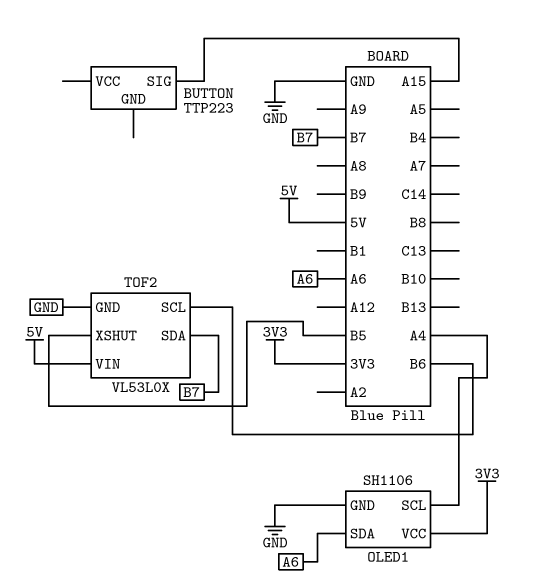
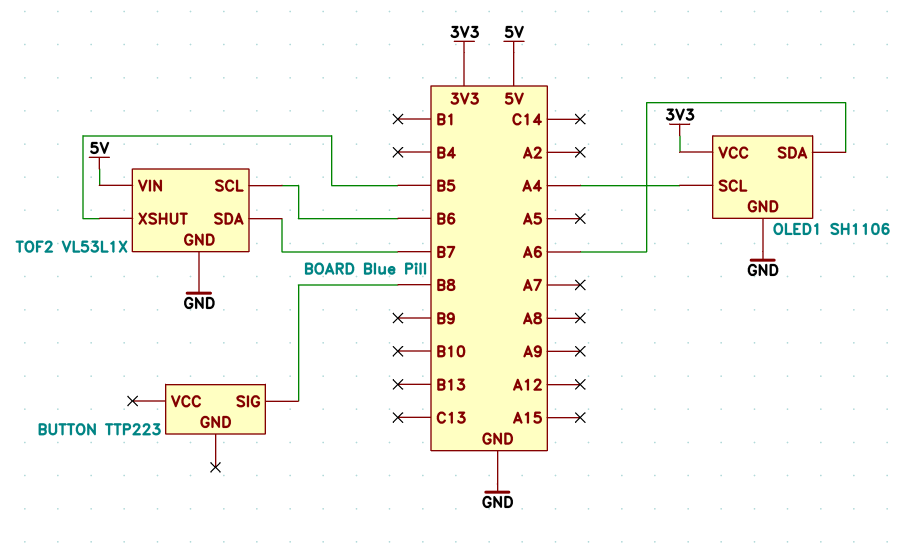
BUTTON pin SIG: A15 -> B8
TOF2: VL53L0X -> VL53L1X

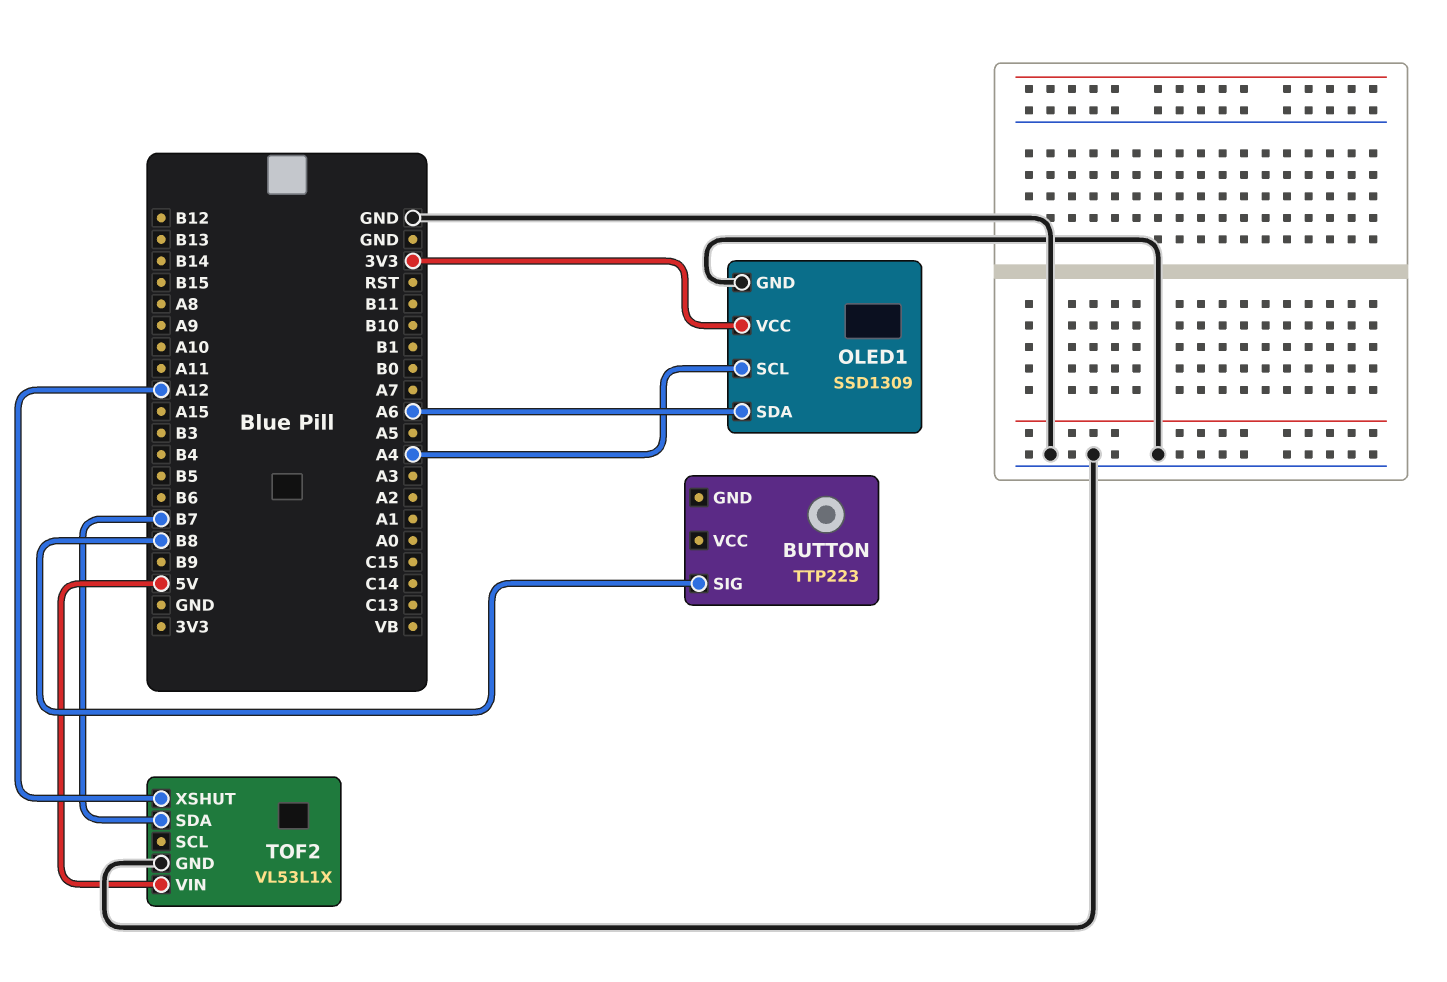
OLED1: SH1106 -> SSD1309
TOF2 pin SCL: B6 -> none
TOF2 pin XSHUT: B5 -> A12

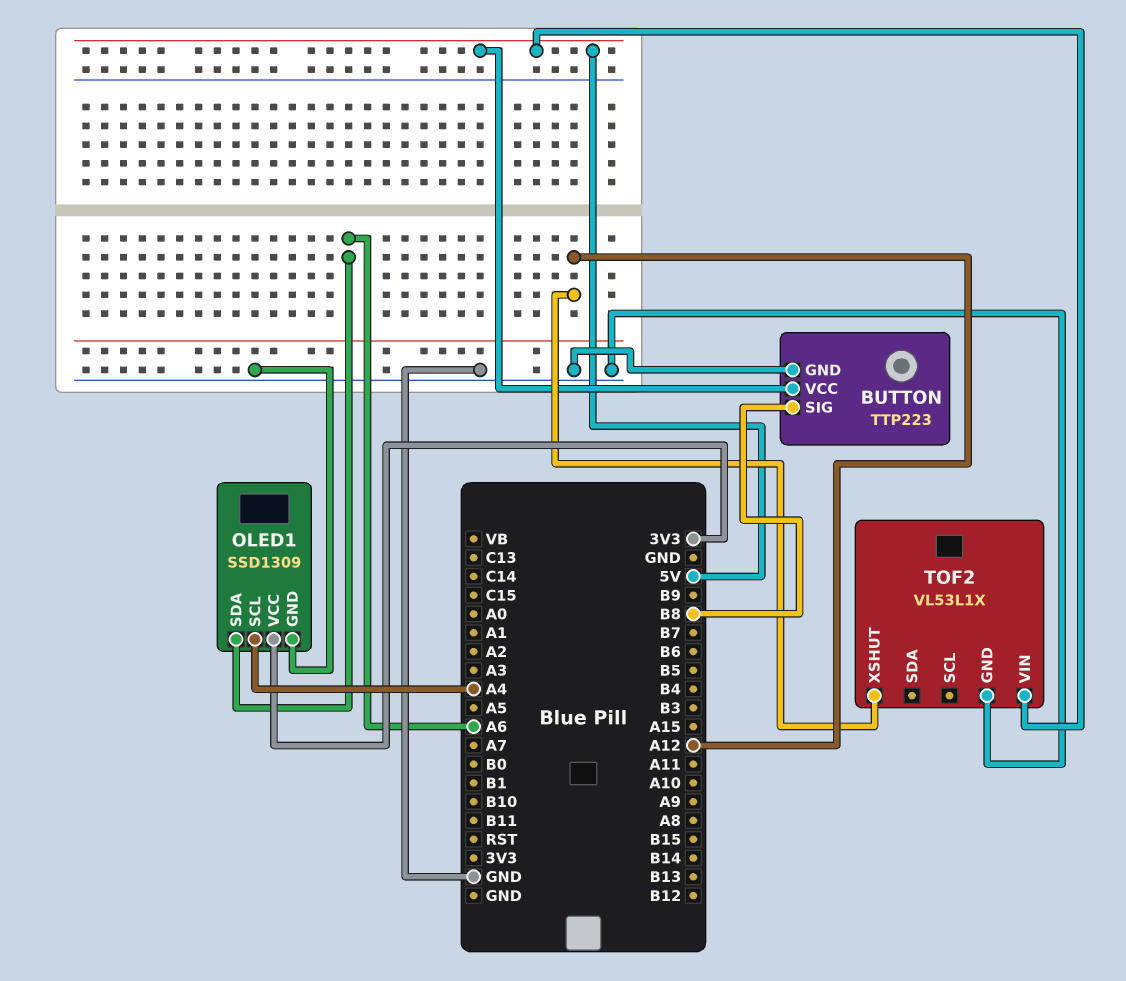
BUTTON pin GND: none -> GND
BUTTON pin VCC: none -> 5V
TOF2 pin SDA: B7 -> none

